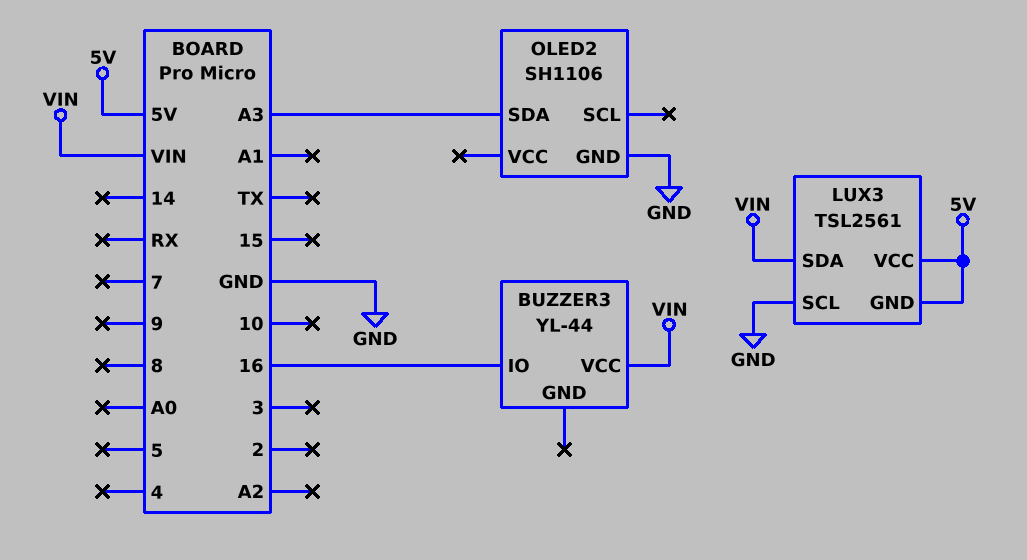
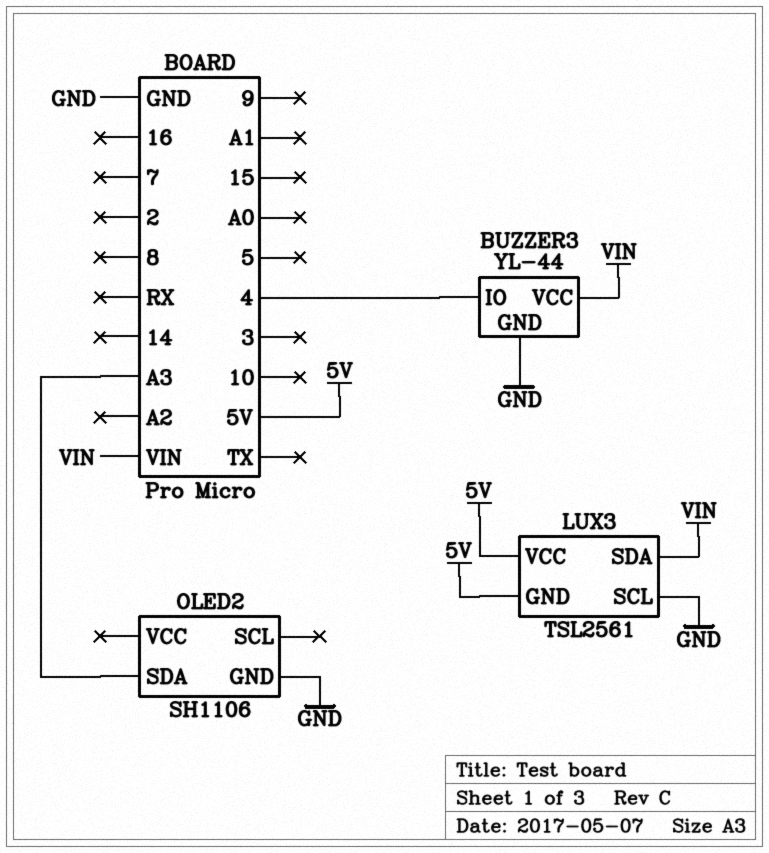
BUZZER3 pin GND: none -> GND
BUZZER3 pin IO: 16 -> 4

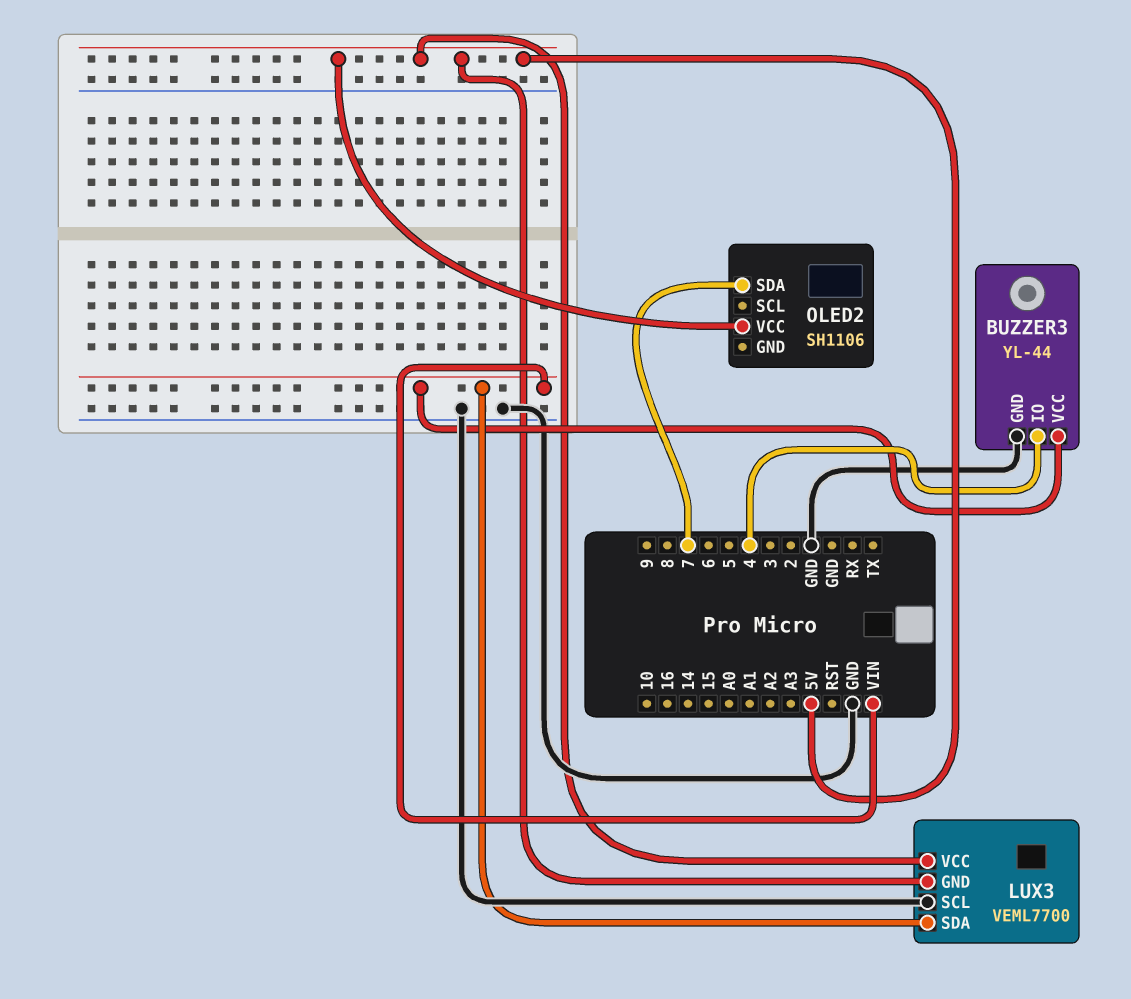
LUX3: TSL2561 -> VEML7700
OLED2 pin GND: GND -> none
OLED2 pin SDA: A3 -> 7
OLED2 pin VCC: none -> 5V

